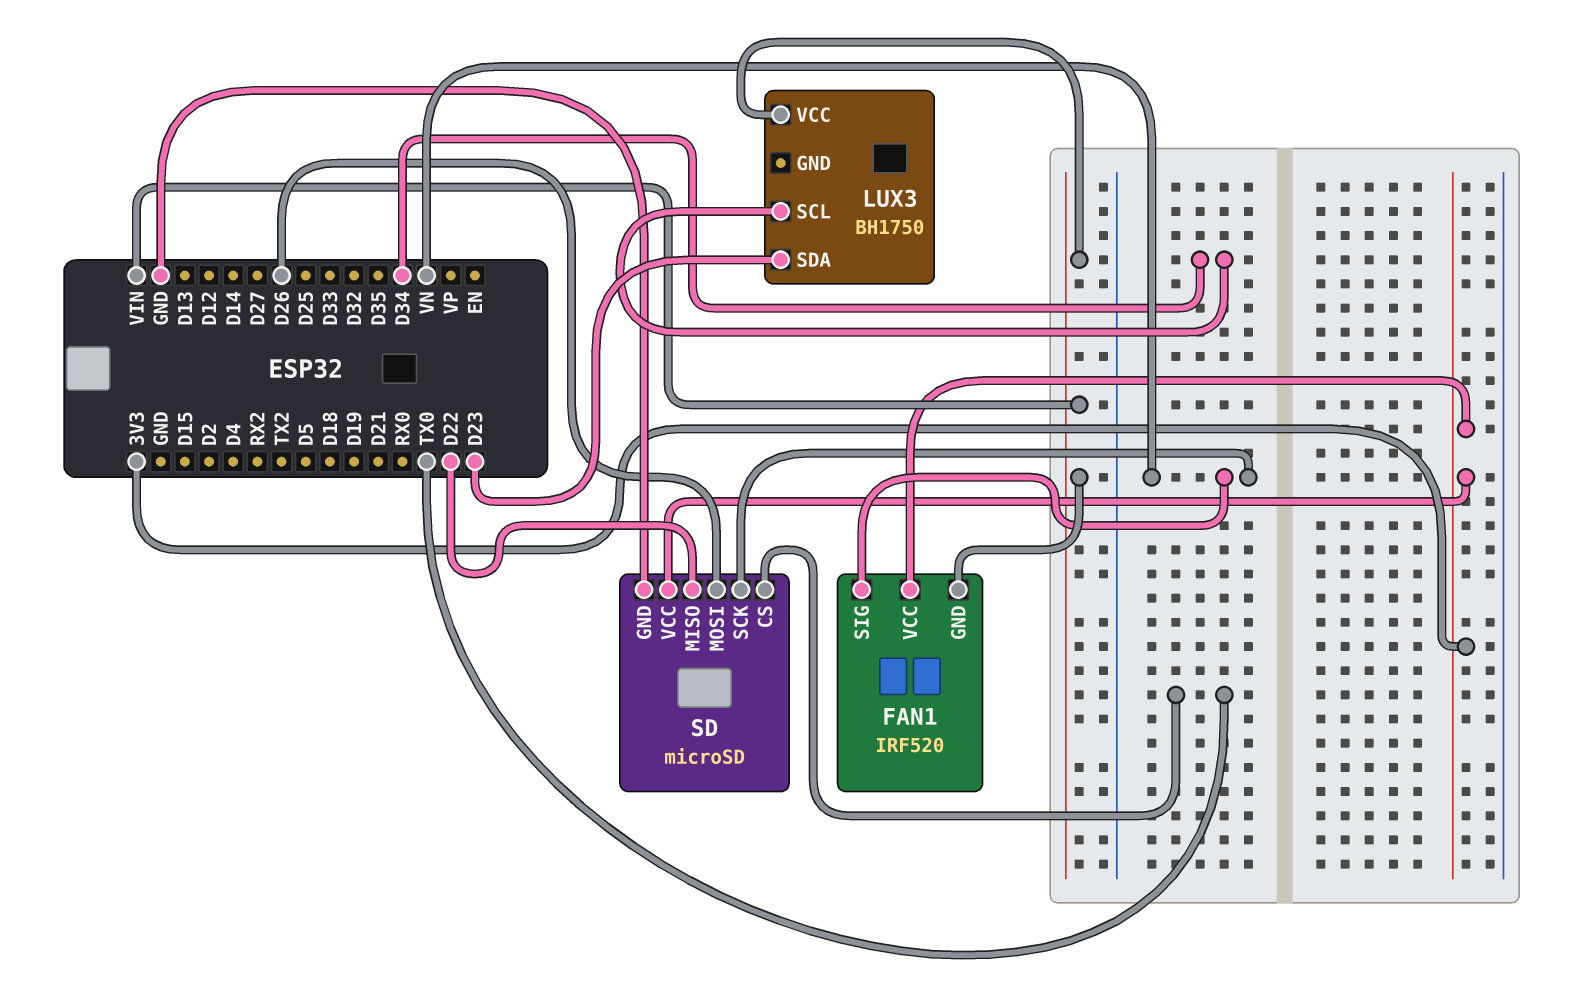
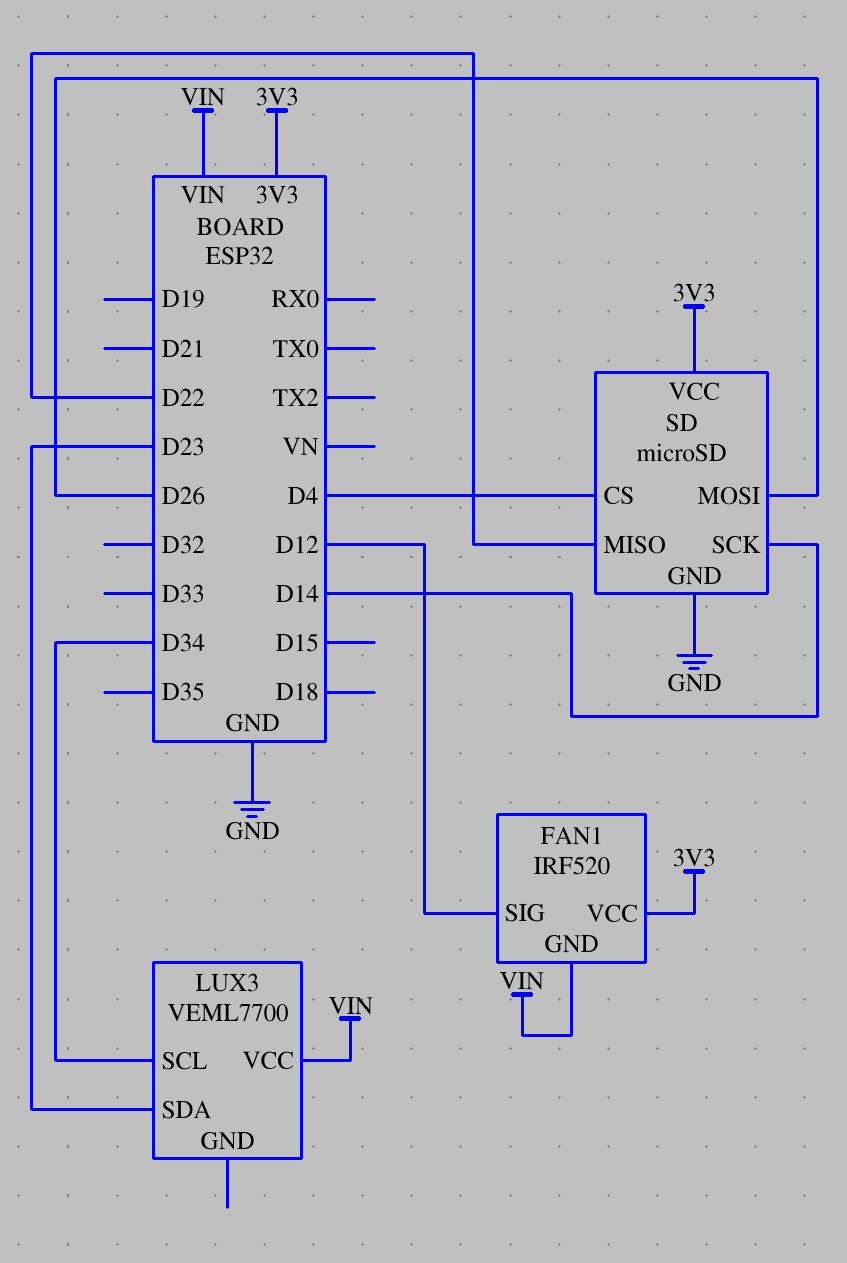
FAN1 pin SIG: VN -> D12
LUX3: BH1750 -> VEML7700
SD pin CS: TX0 -> D4
SD pin SCK: VN -> D14

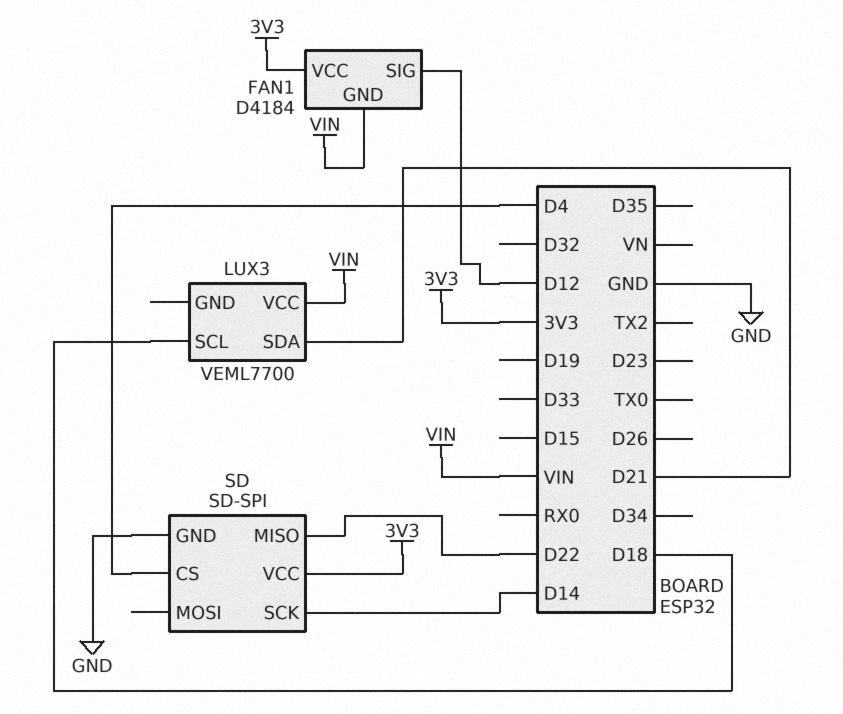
FAN1: IRF520 -> D4184
LUX3 pin SCL: D34 -> D18
LUX3 pin SDA: D23 -> D21
SD: microSD -> SD-SPI
SD pin MOSI: D26 -> none

